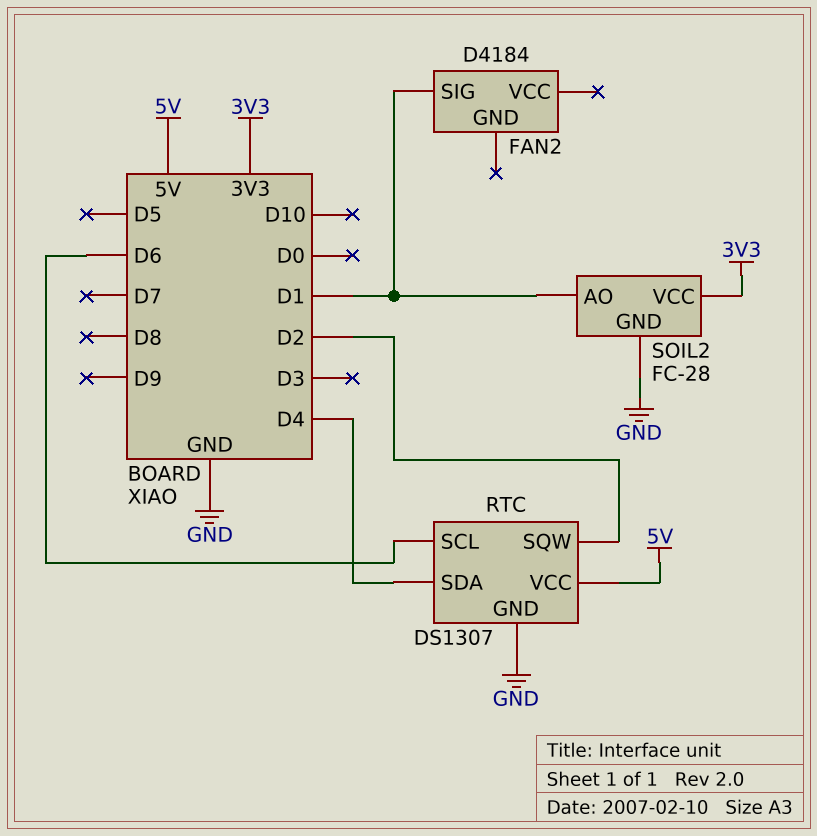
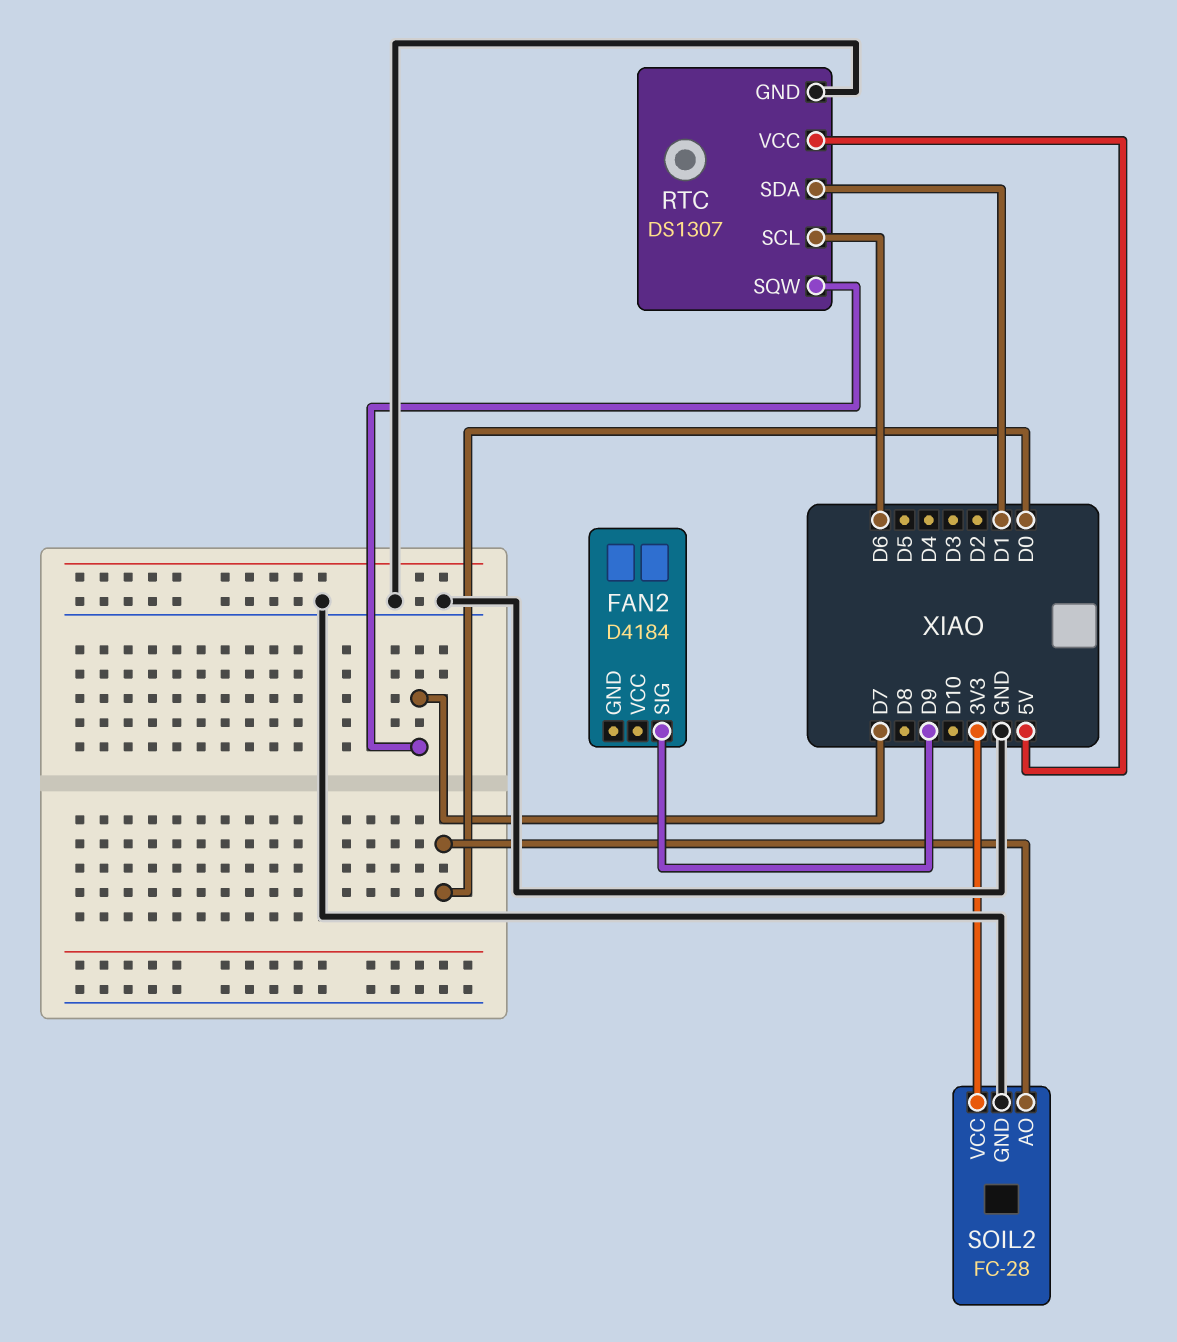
FAN2 pin SIG: D1 -> D9
RTC pin SDA: D4 -> D1
RTC pin SQW: D2 -> D7
SOIL2 pin AO: D1 -> D0

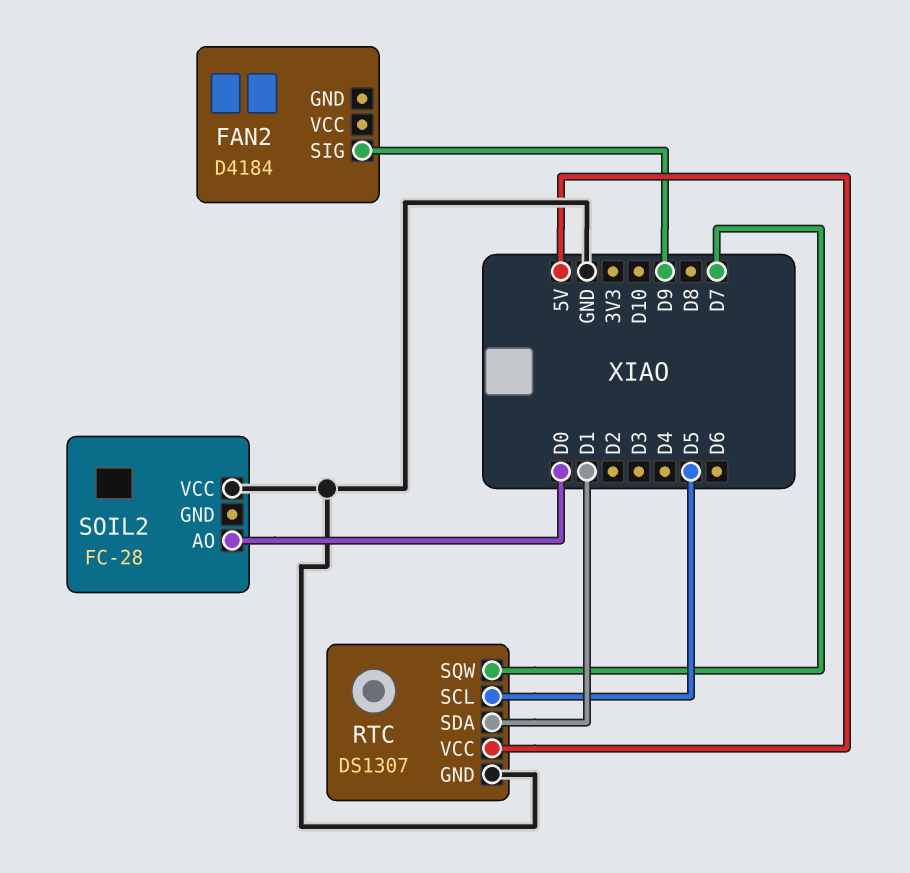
RTC pin SCL: D6 -> D5
SOIL2 pin GND: GND -> none
SOIL2 pin VCC: 3V3 -> GND

